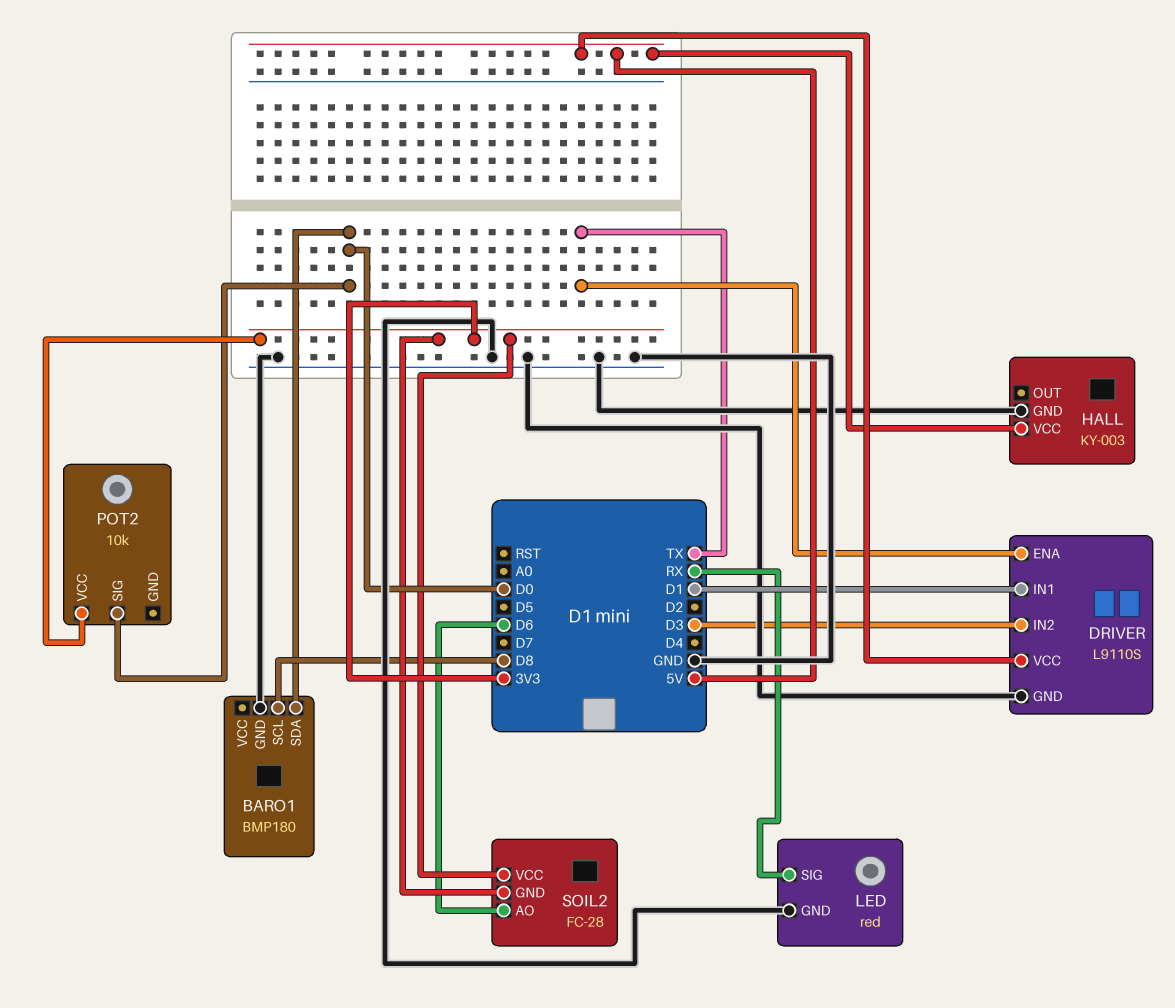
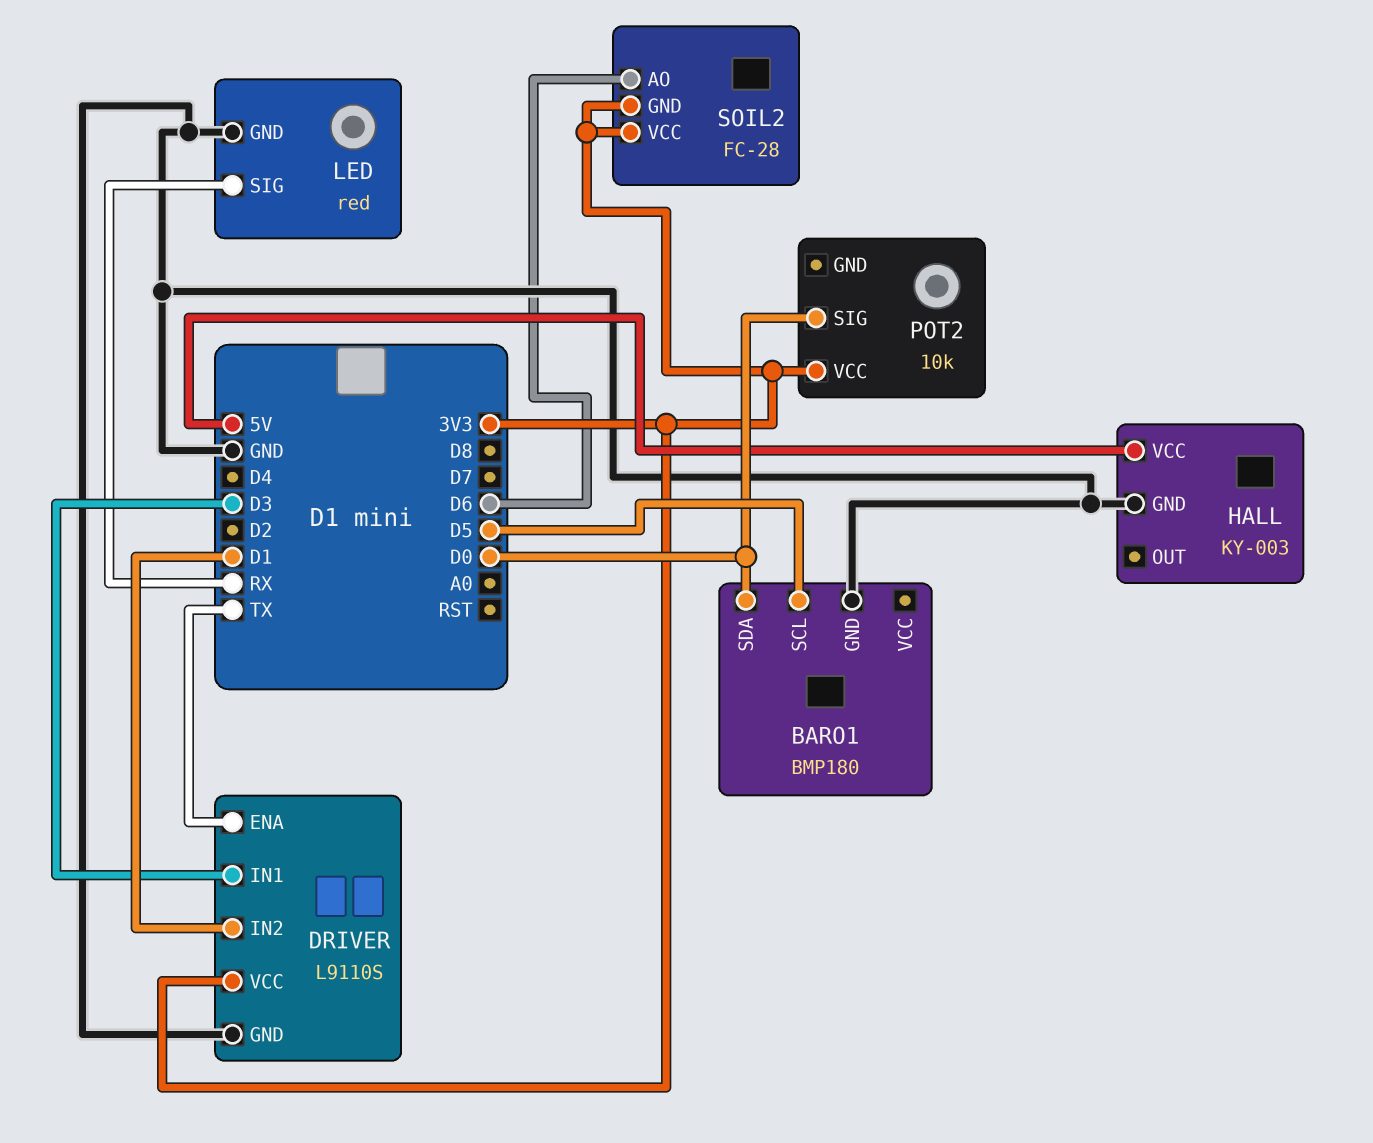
BARO1 pin SCL: D8 -> D5
DRIVER pin IN1: D1 -> D3
DRIVER pin IN2: D3 -> D1
DRIVER pin VCC: 5V -> 3V3

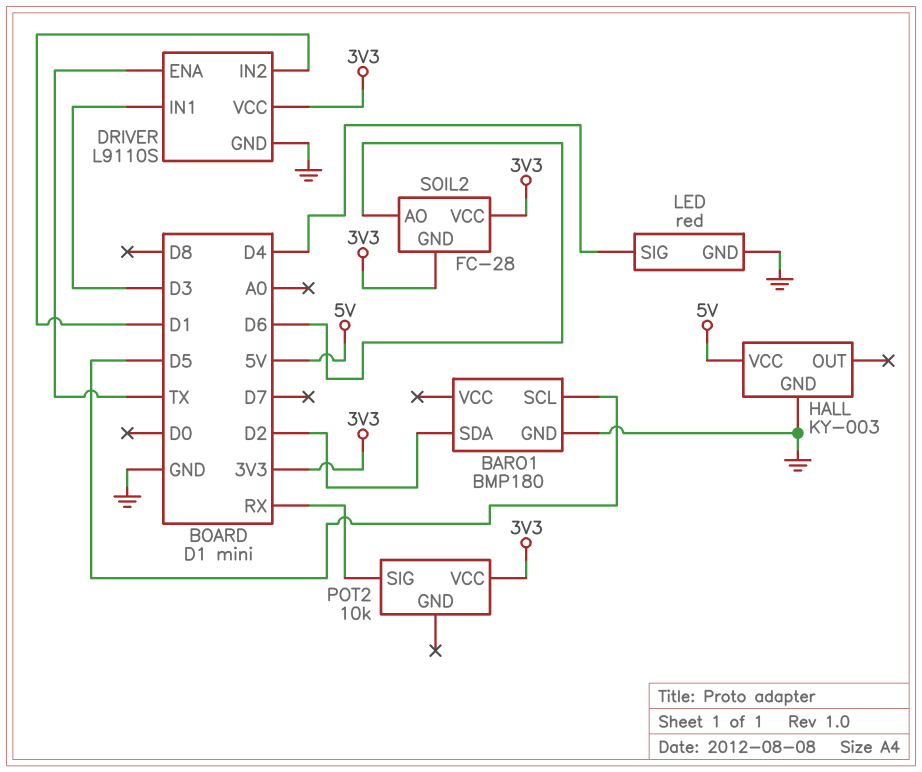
BARO1 pin SDA: D0 -> D2
LED pin SIG: RX -> D4
POT2 pin SIG: D0 -> RX

